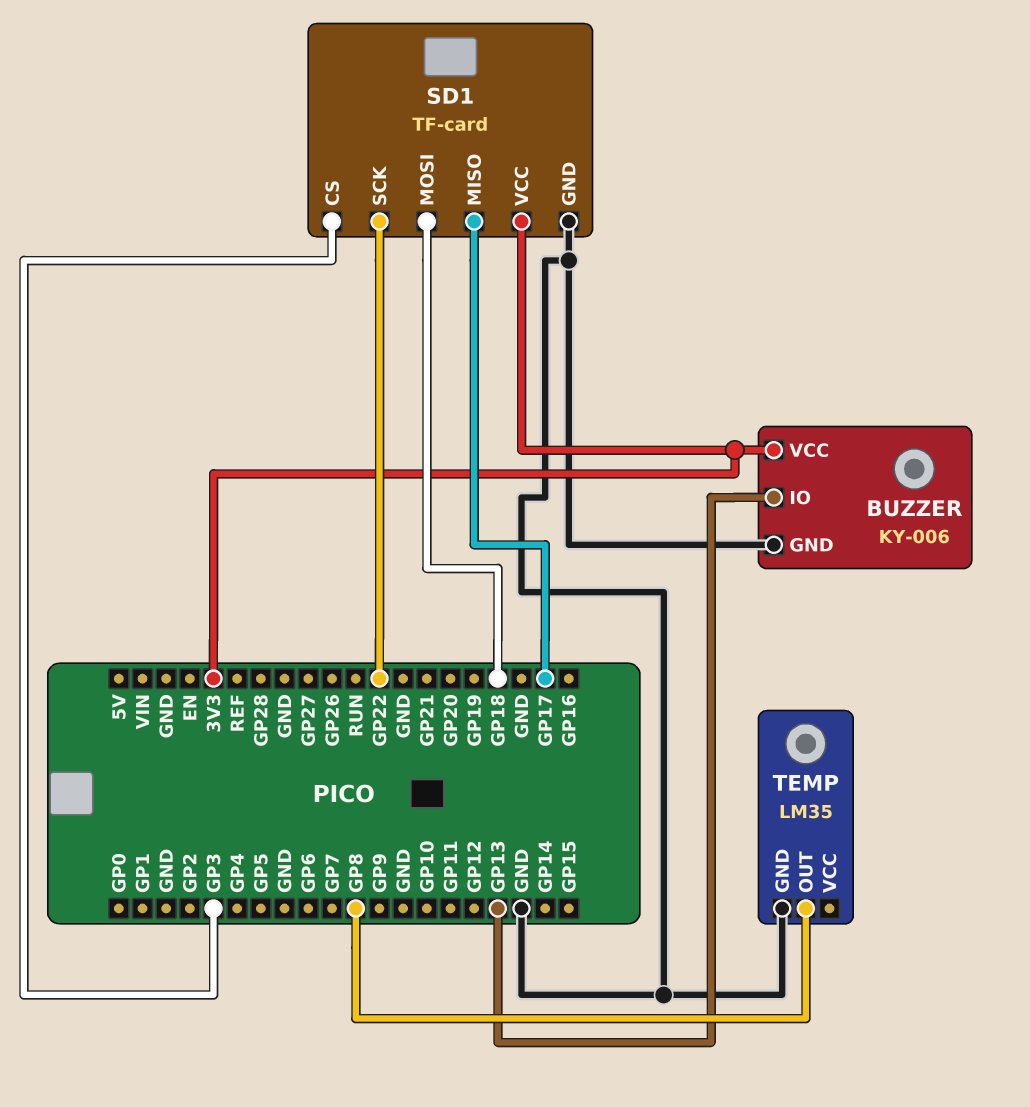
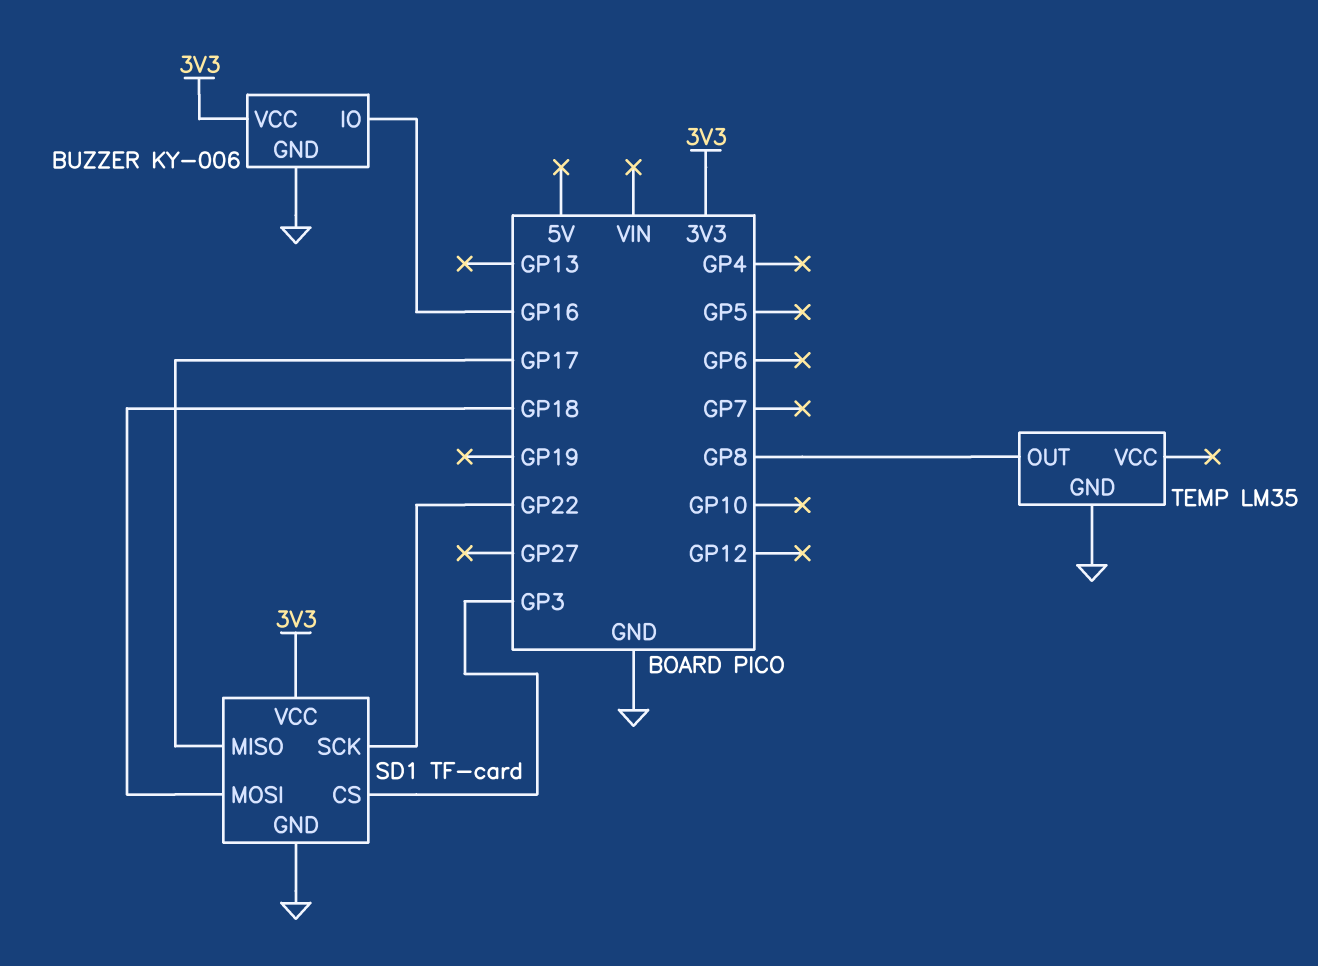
BUZZER pin IO: GP13 -> GP16

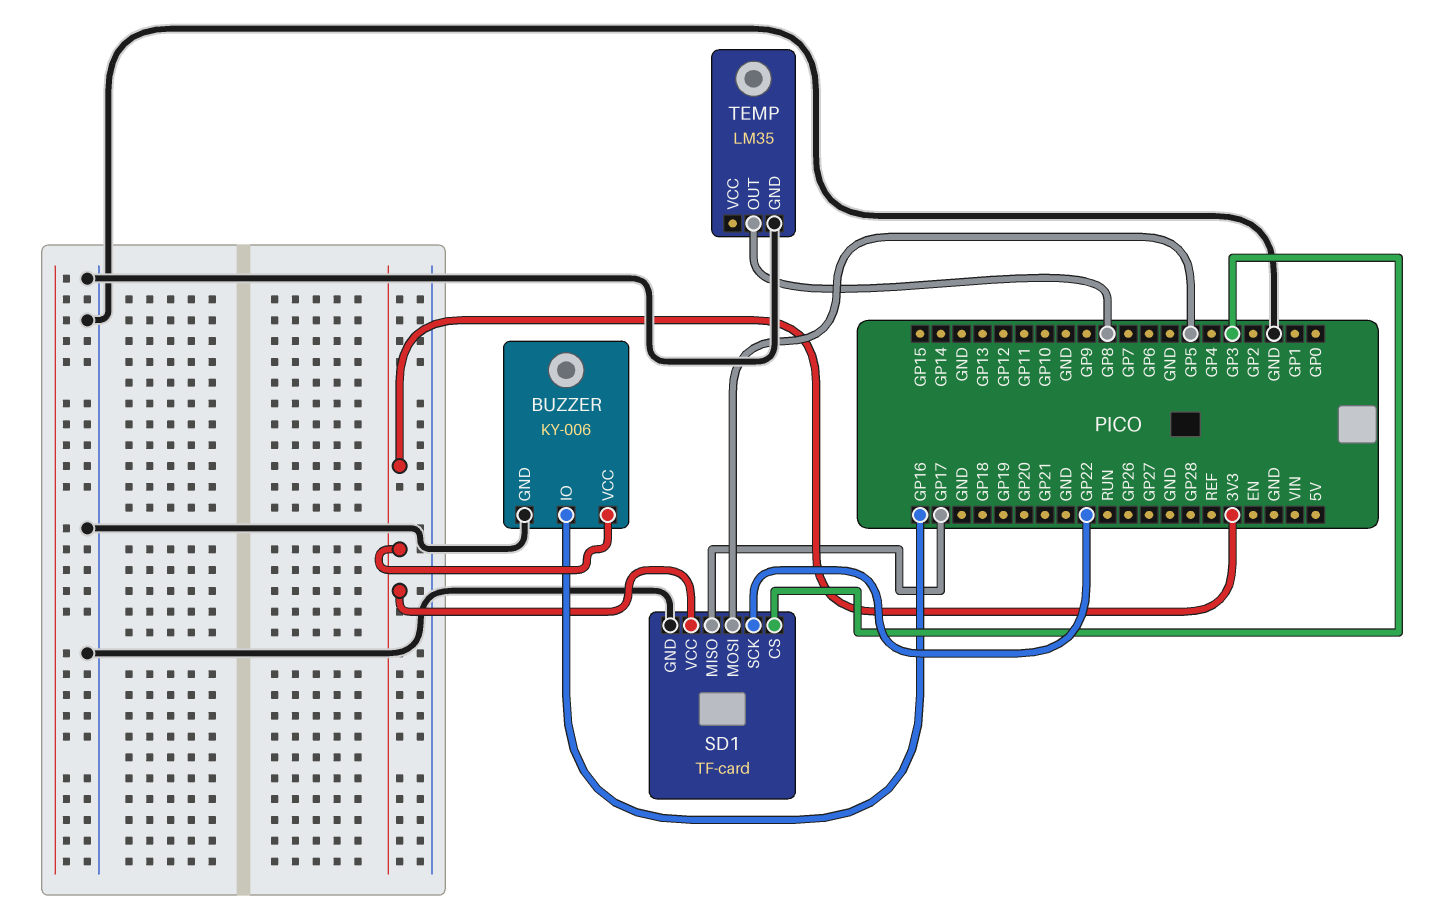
SD1 pin MOSI: GP18 -> GP5

